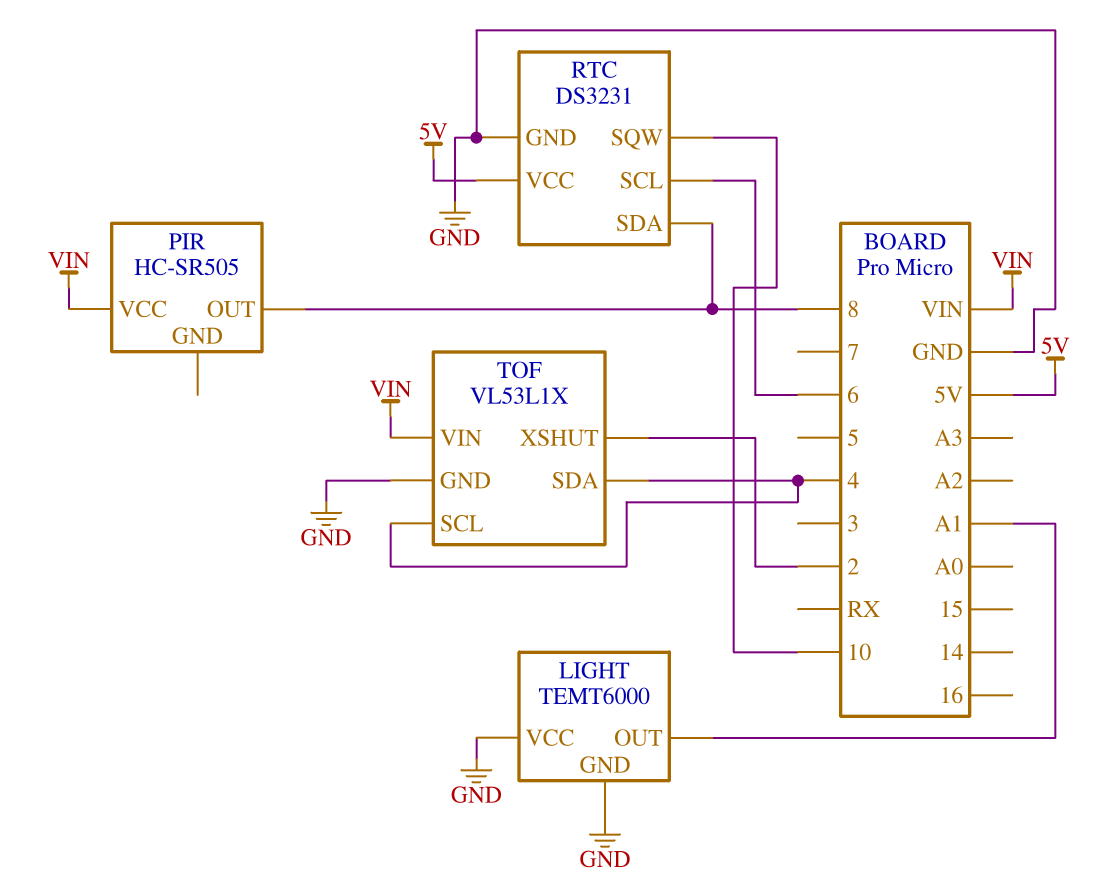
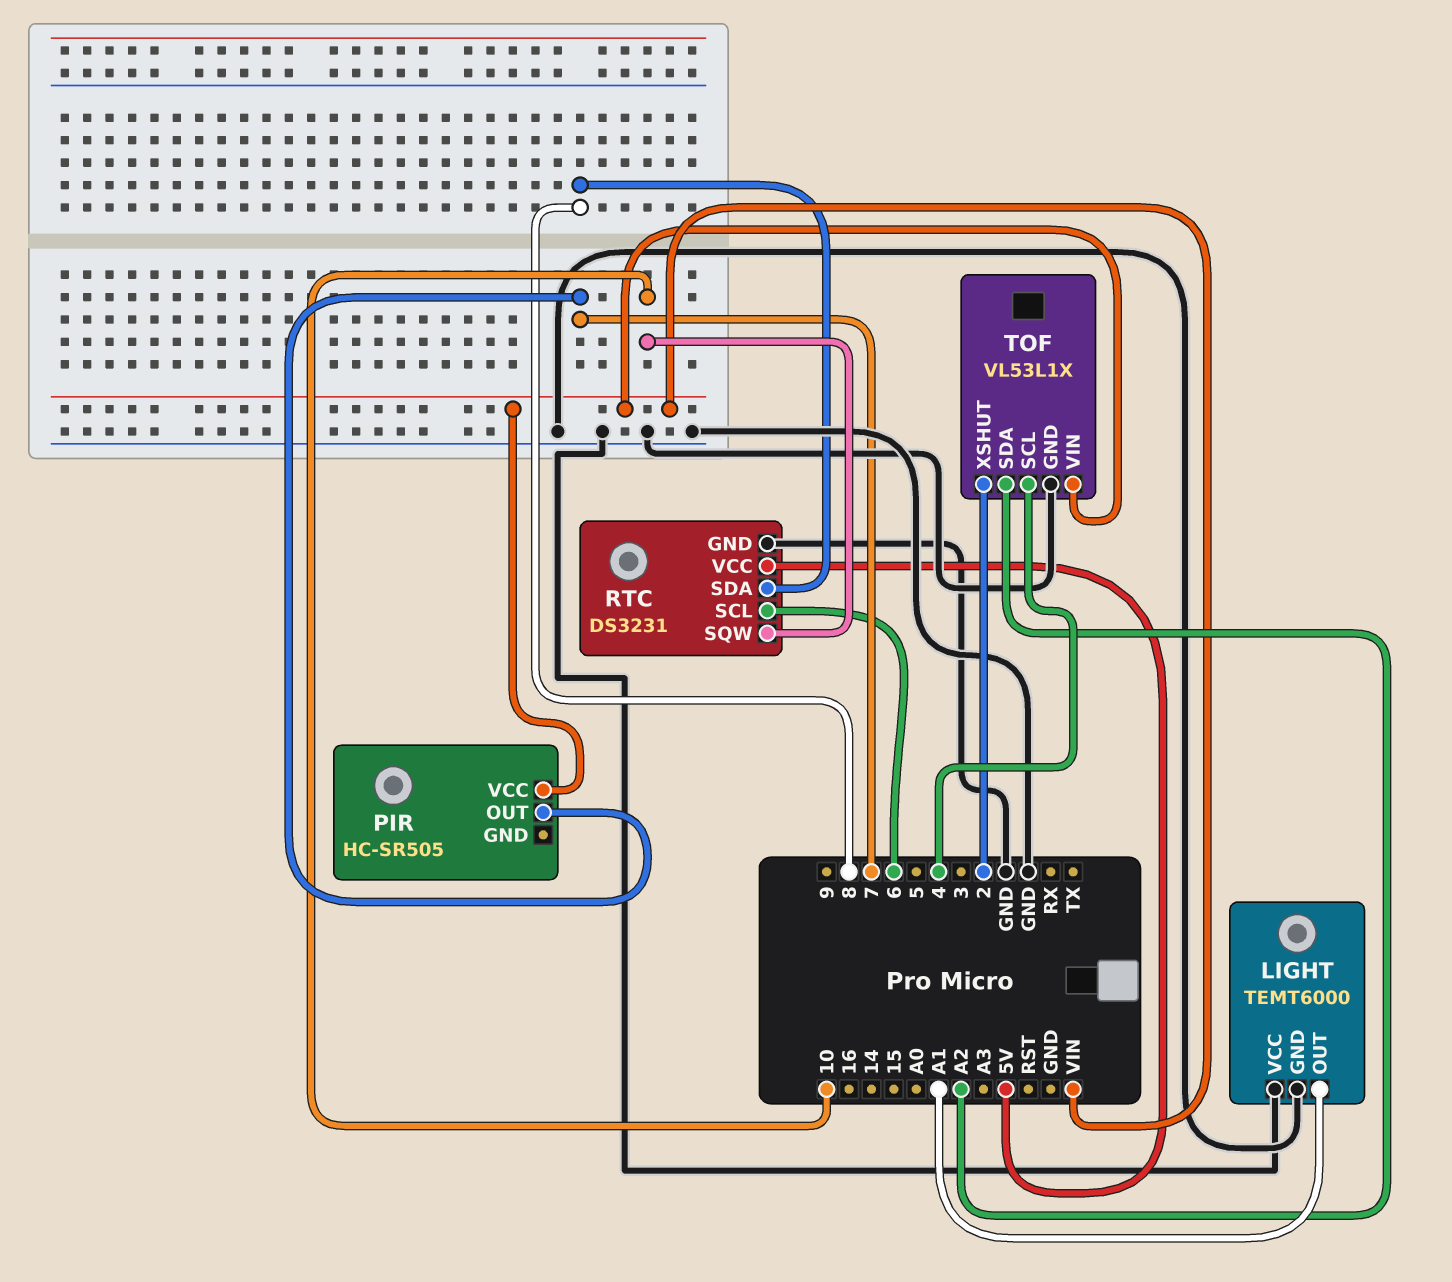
PIR pin OUT: 8 -> 7
TOF pin SDA: 4 -> A2

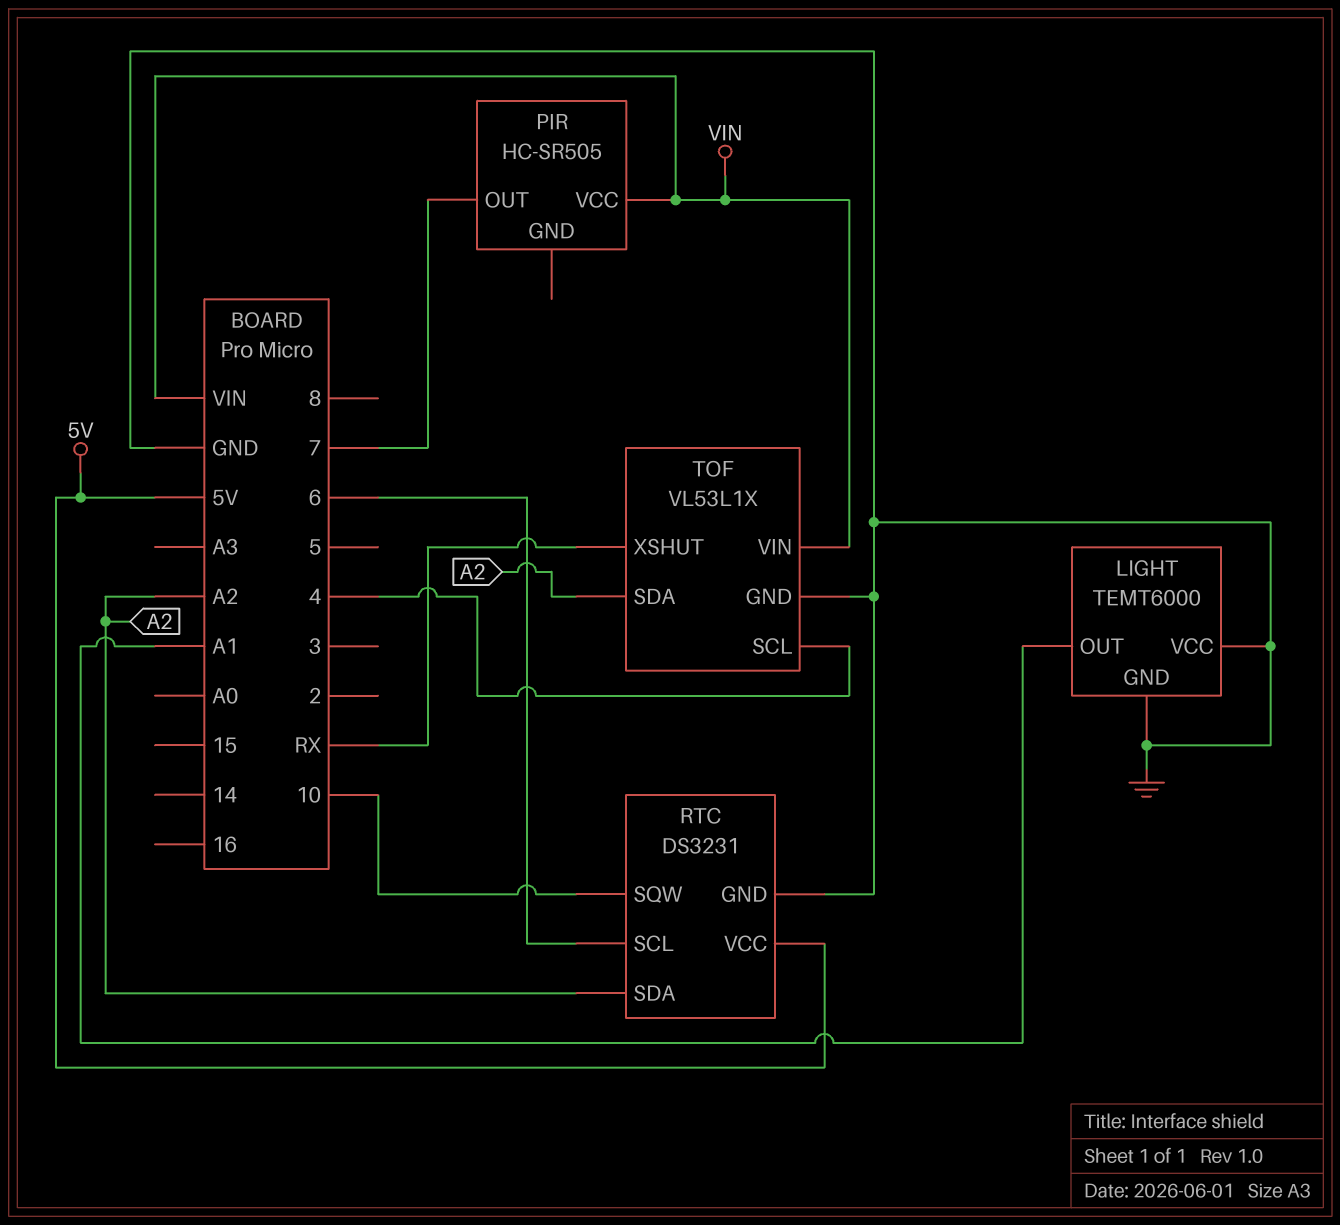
RTC pin SDA: 8 -> A2
TOF pin XSHUT: 2 -> RX

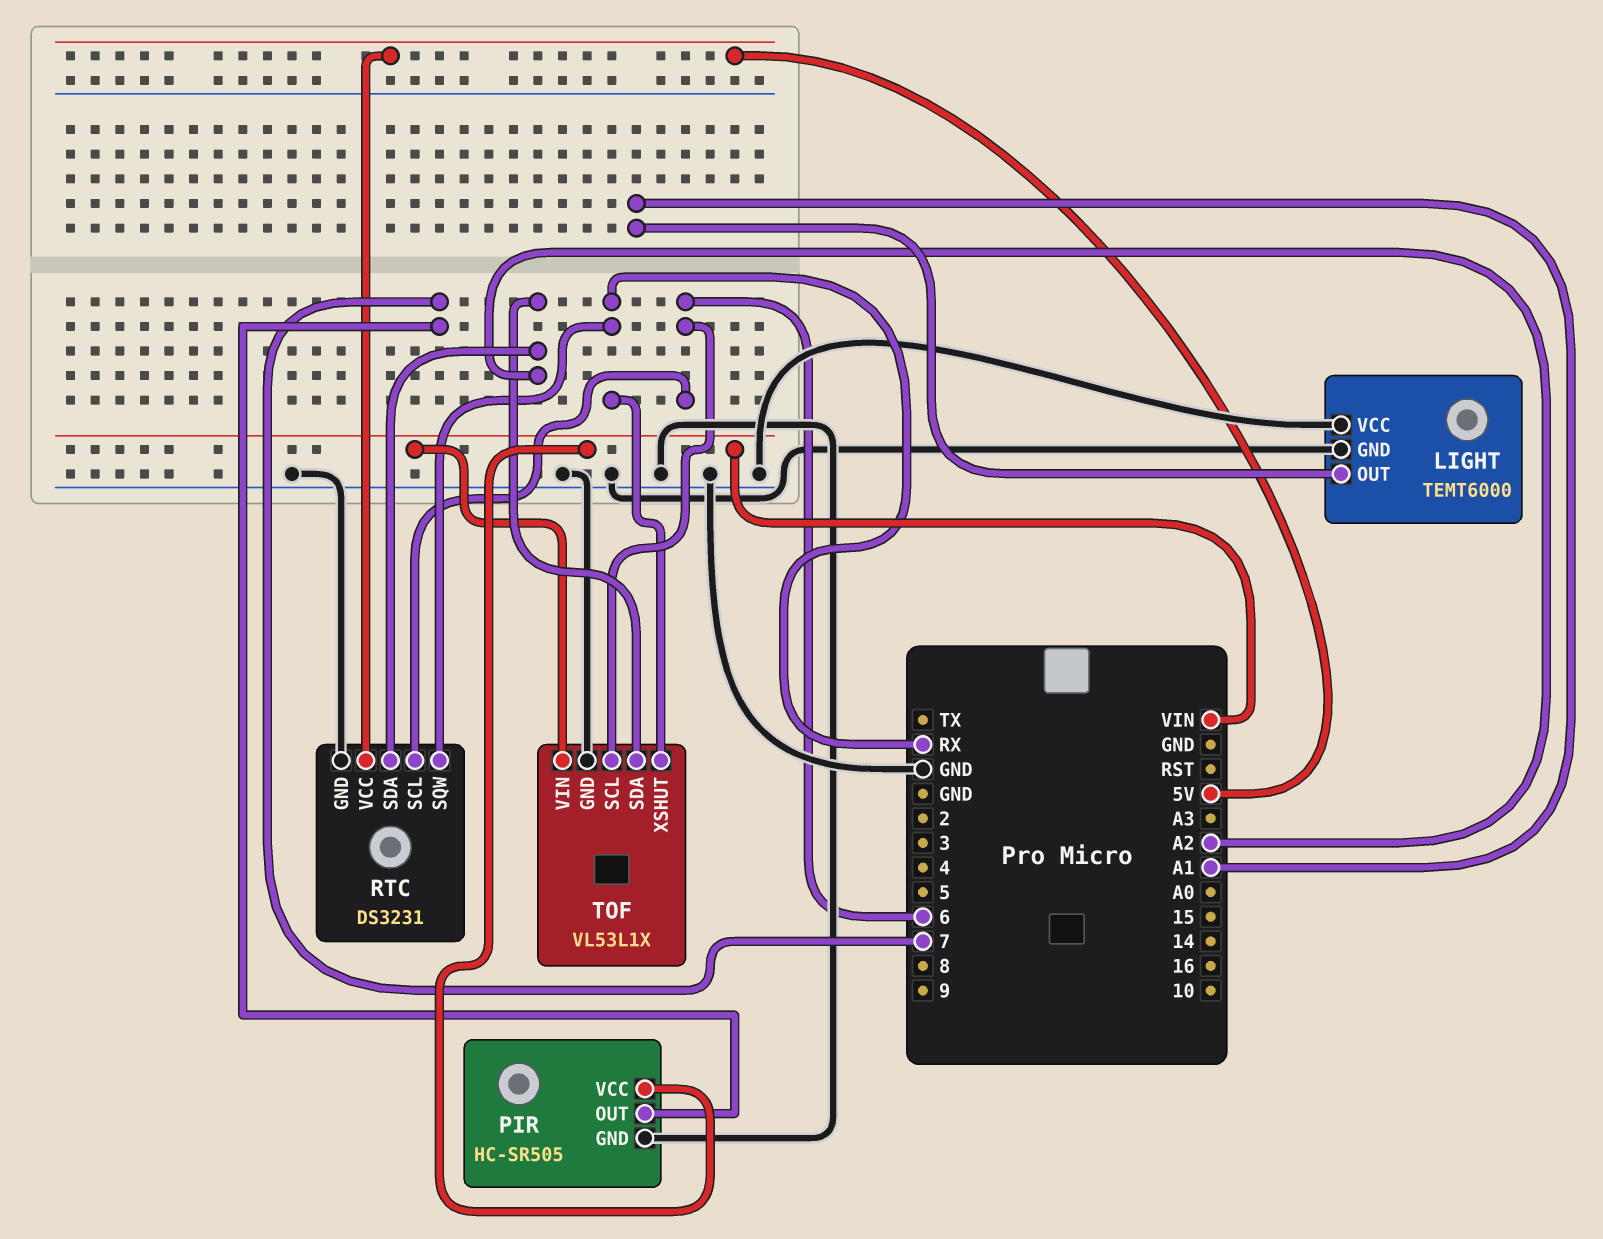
PIR pin GND: none -> GND
RTC pin SQW: 10 -> RX
TOF pin SCL: 4 -> 6

